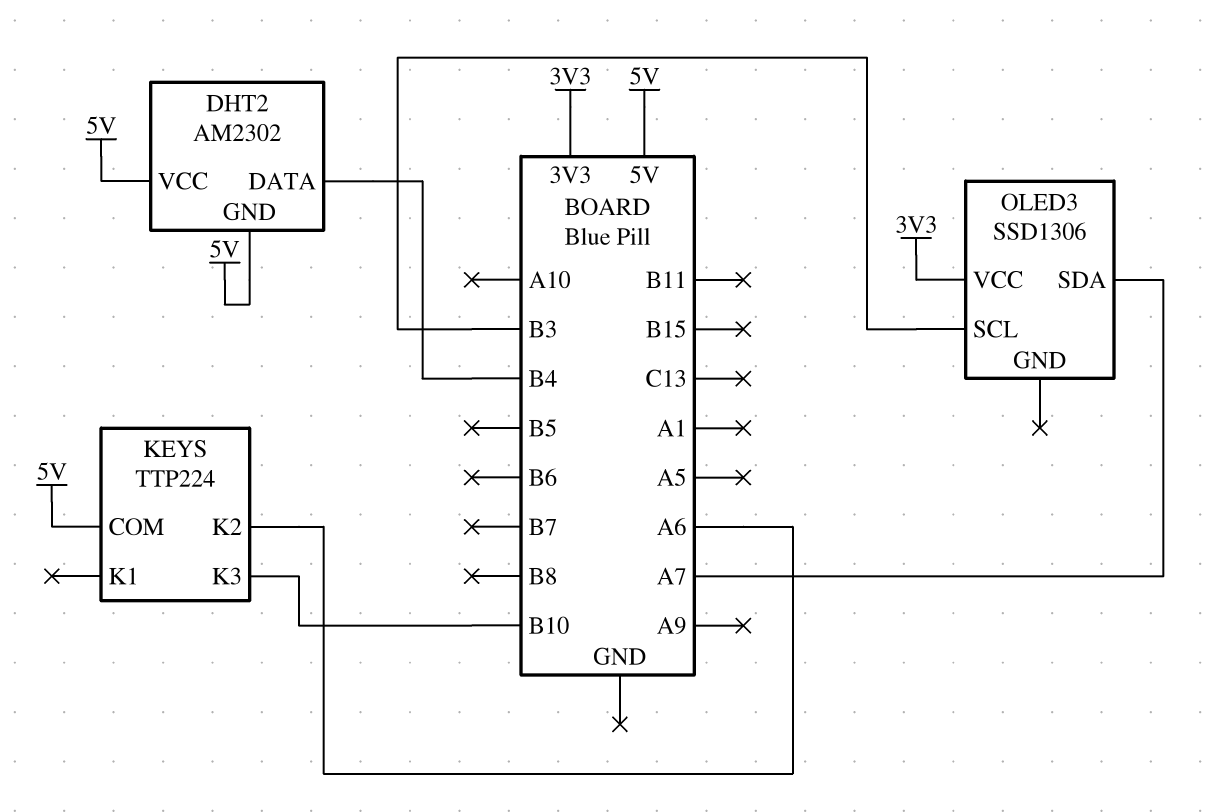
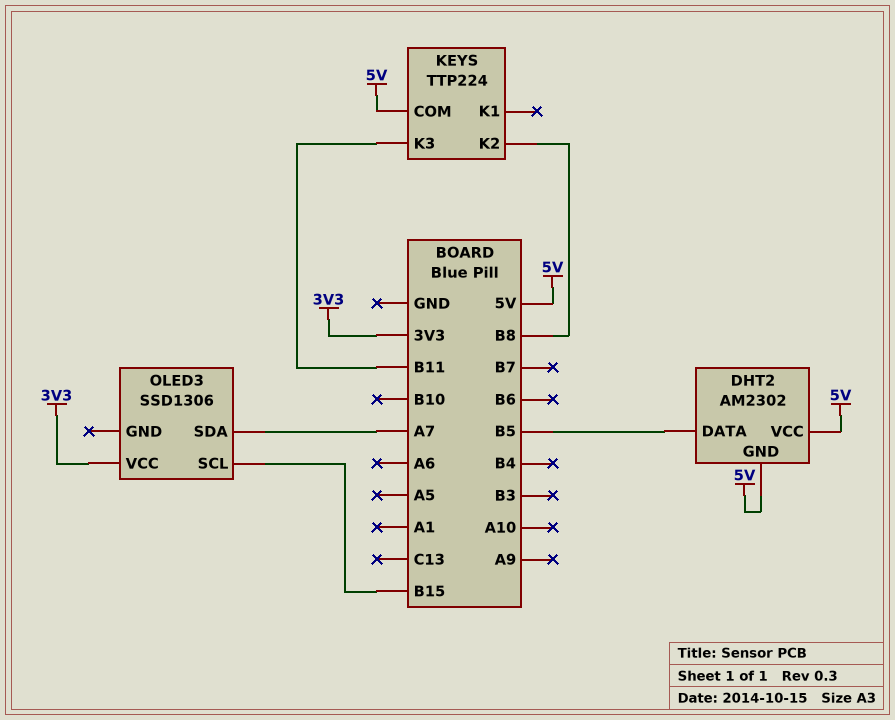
DHT2 pin DATA: B4 -> B5
KEYS pin K2: A6 -> B8
KEYS pin K3: B10 -> B11
OLED3 pin SCL: B3 -> B15

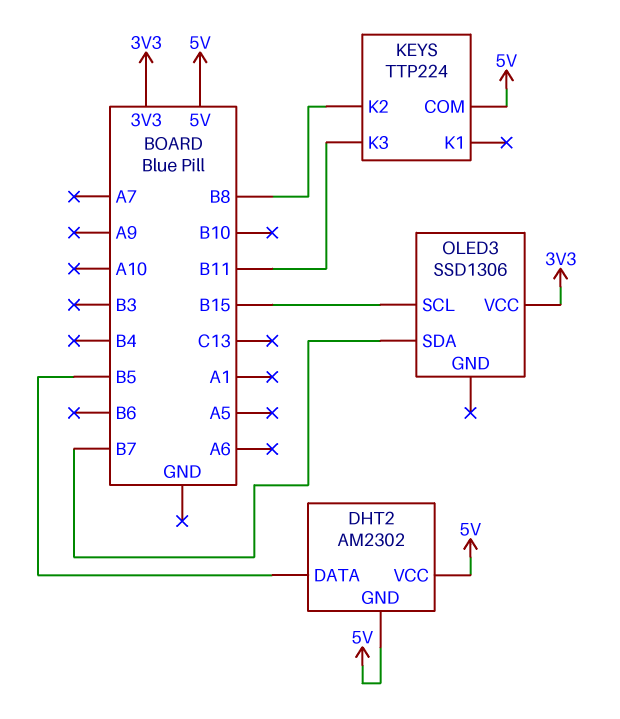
OLED3 pin SDA: A7 -> B7

